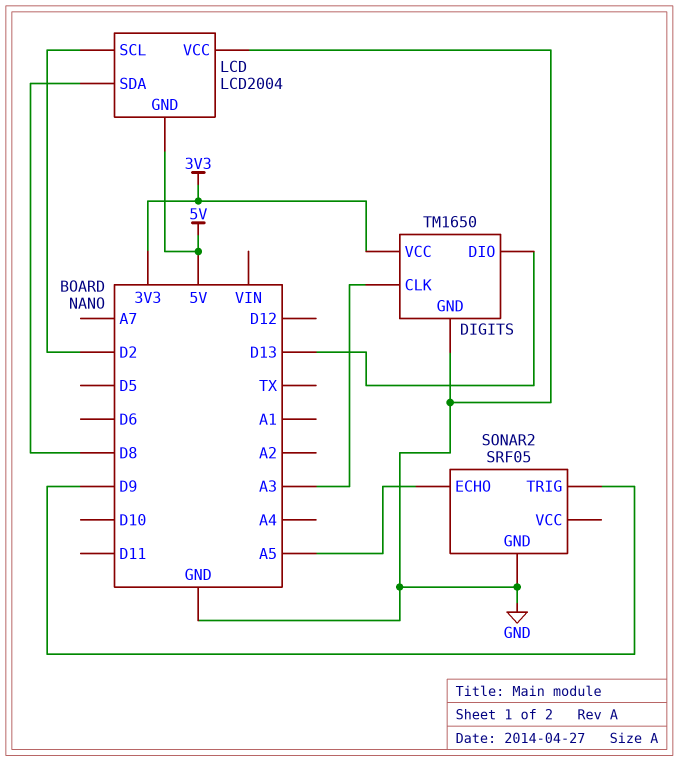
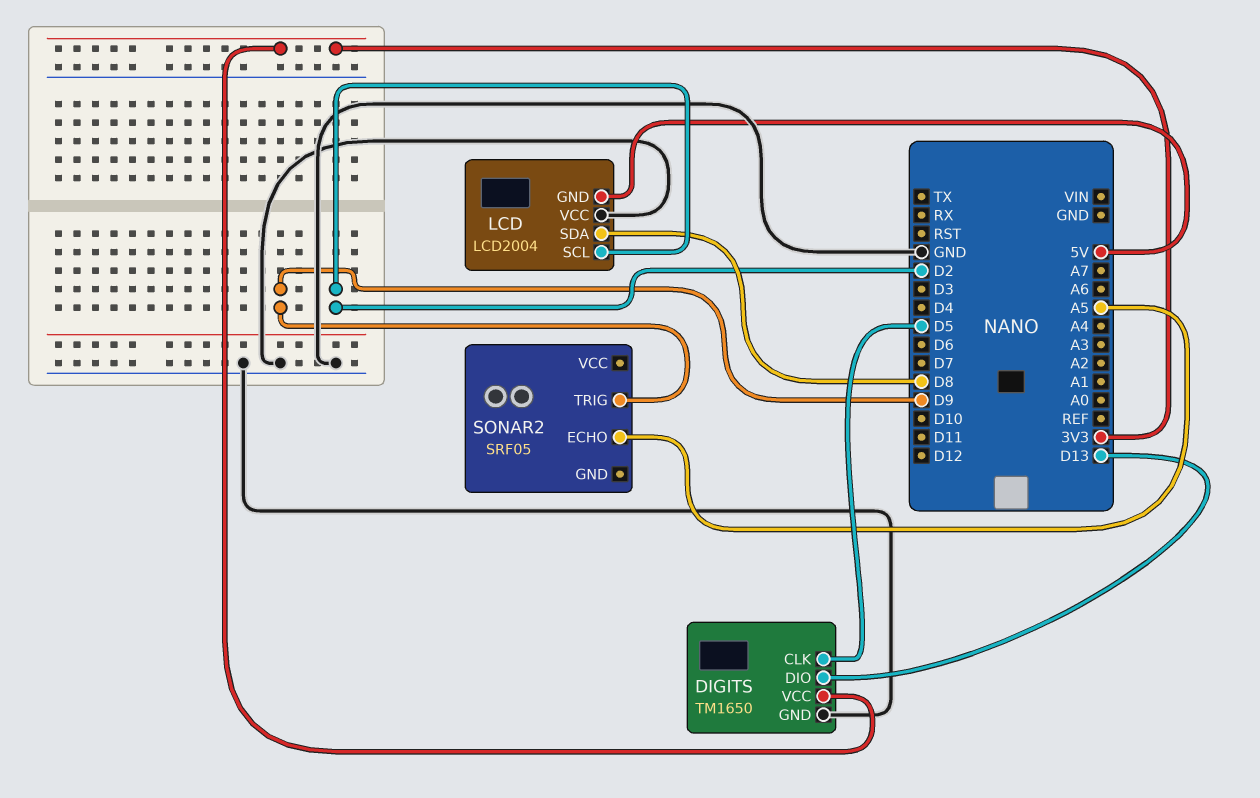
DIGITS pin CLK: A3 -> D5
SONAR2 pin GND: GND -> none

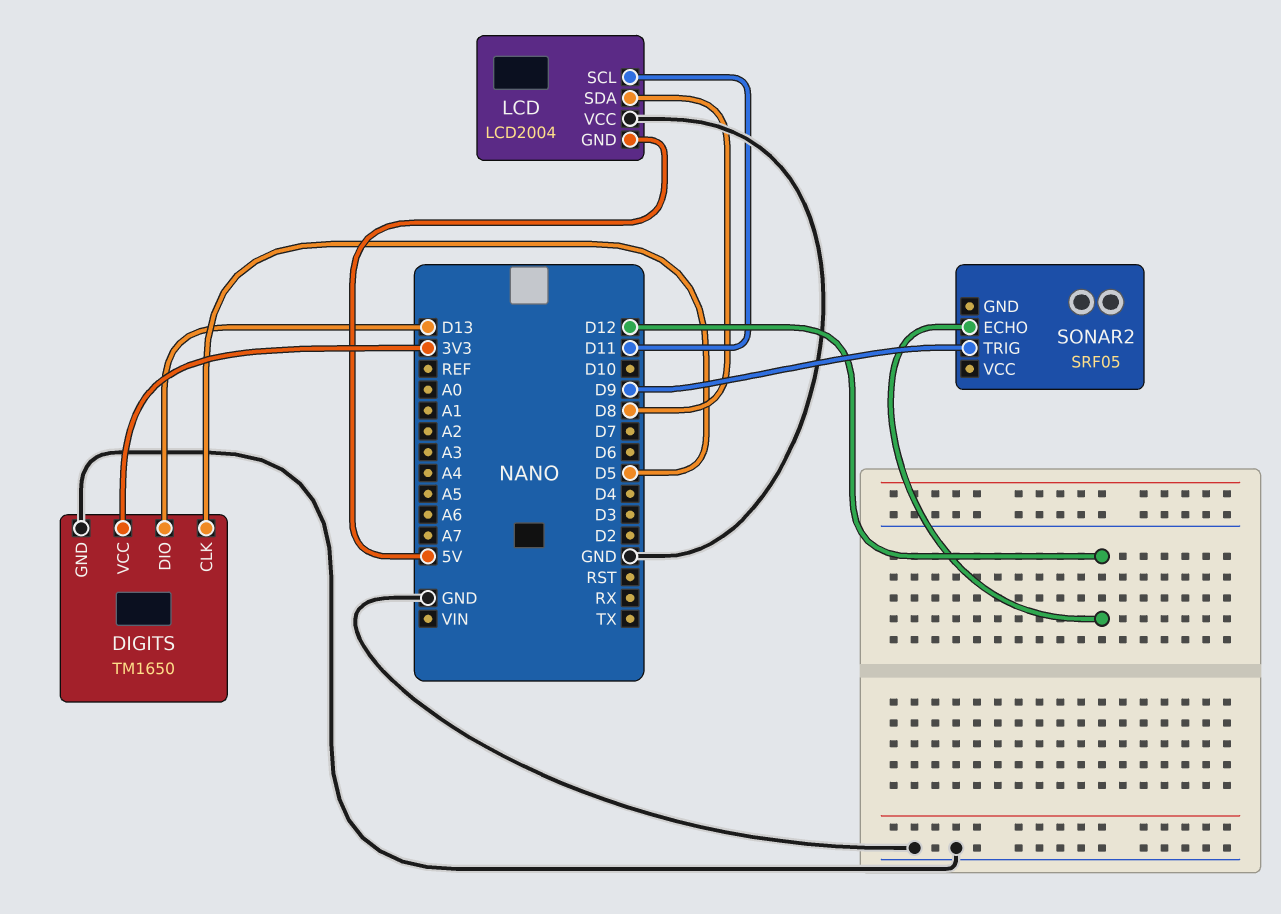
LCD pin SCL: D2 -> D11
SONAR2 pin ECHO: A5 -> D12

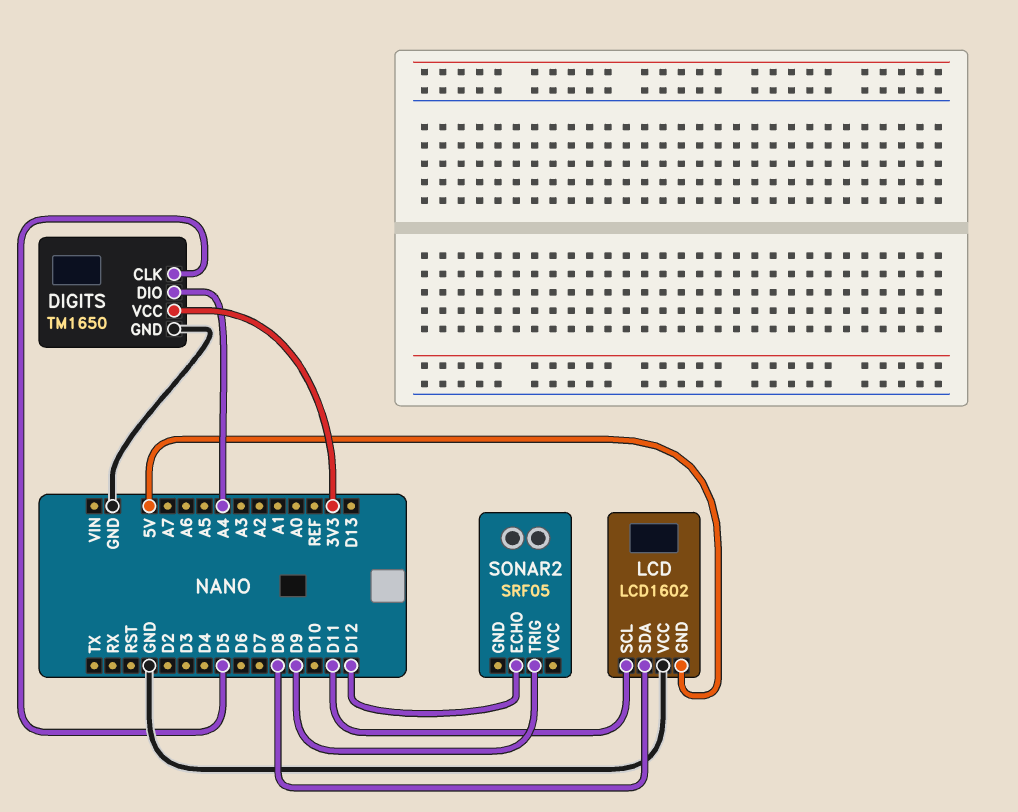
DIGITS pin DIO: D13 -> A4
LCD: LCD2004 -> LCD1602

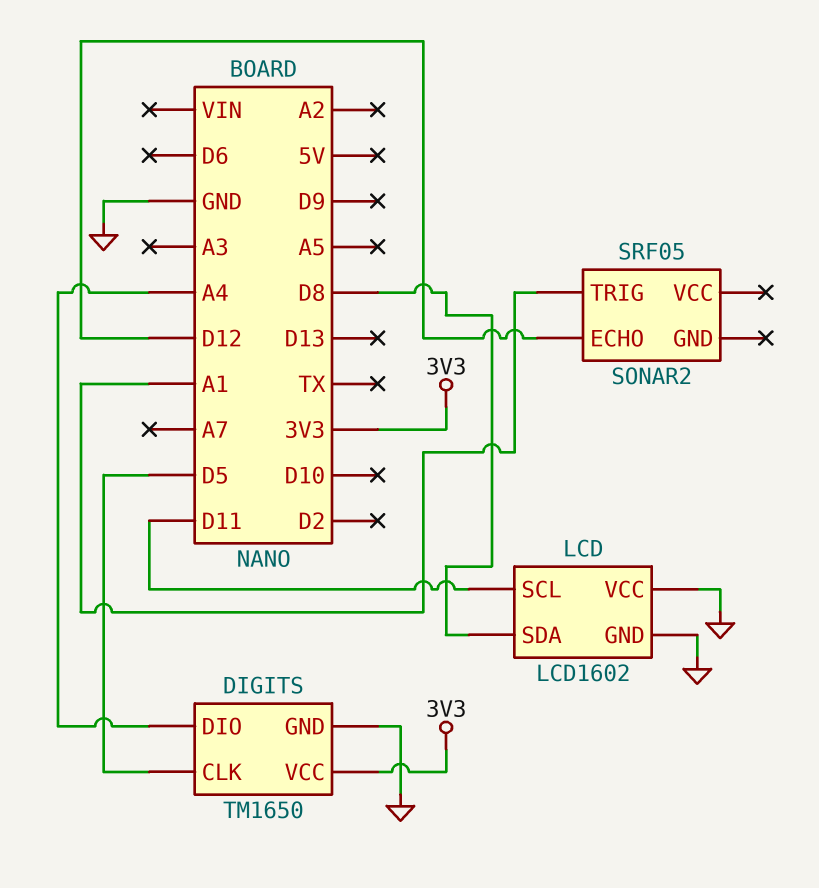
LCD pin GND: 5V -> GND
SONAR2 pin TRIG: D9 -> A1

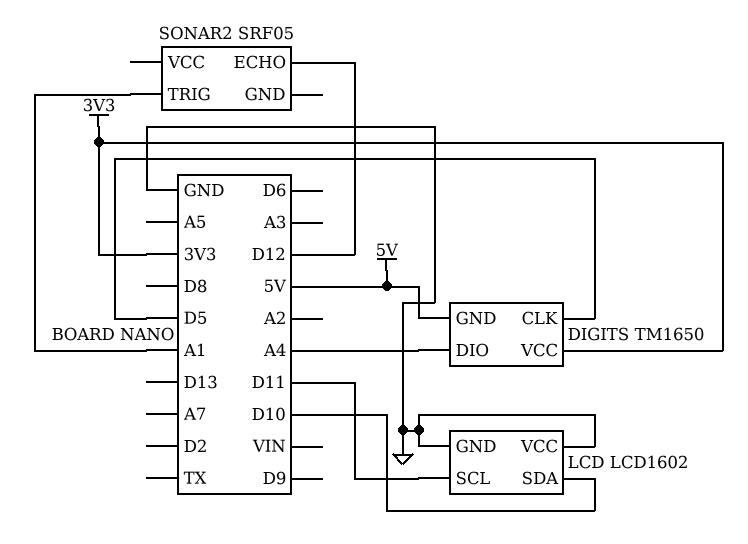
DIGITS pin GND: GND -> 5V
LCD pin SDA: D8 -> D10

